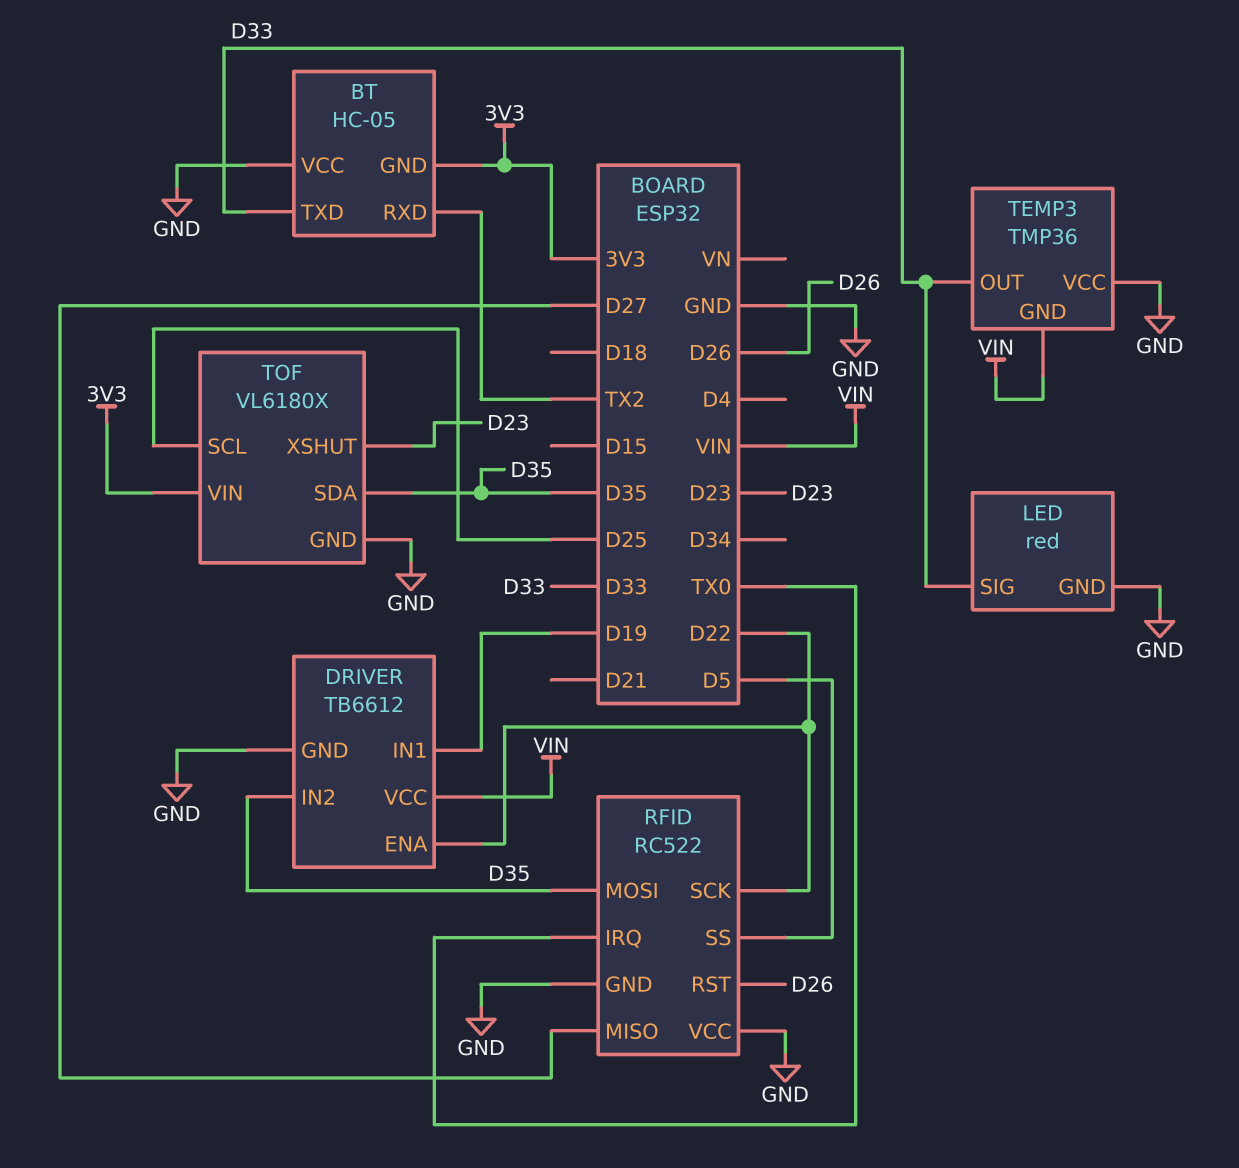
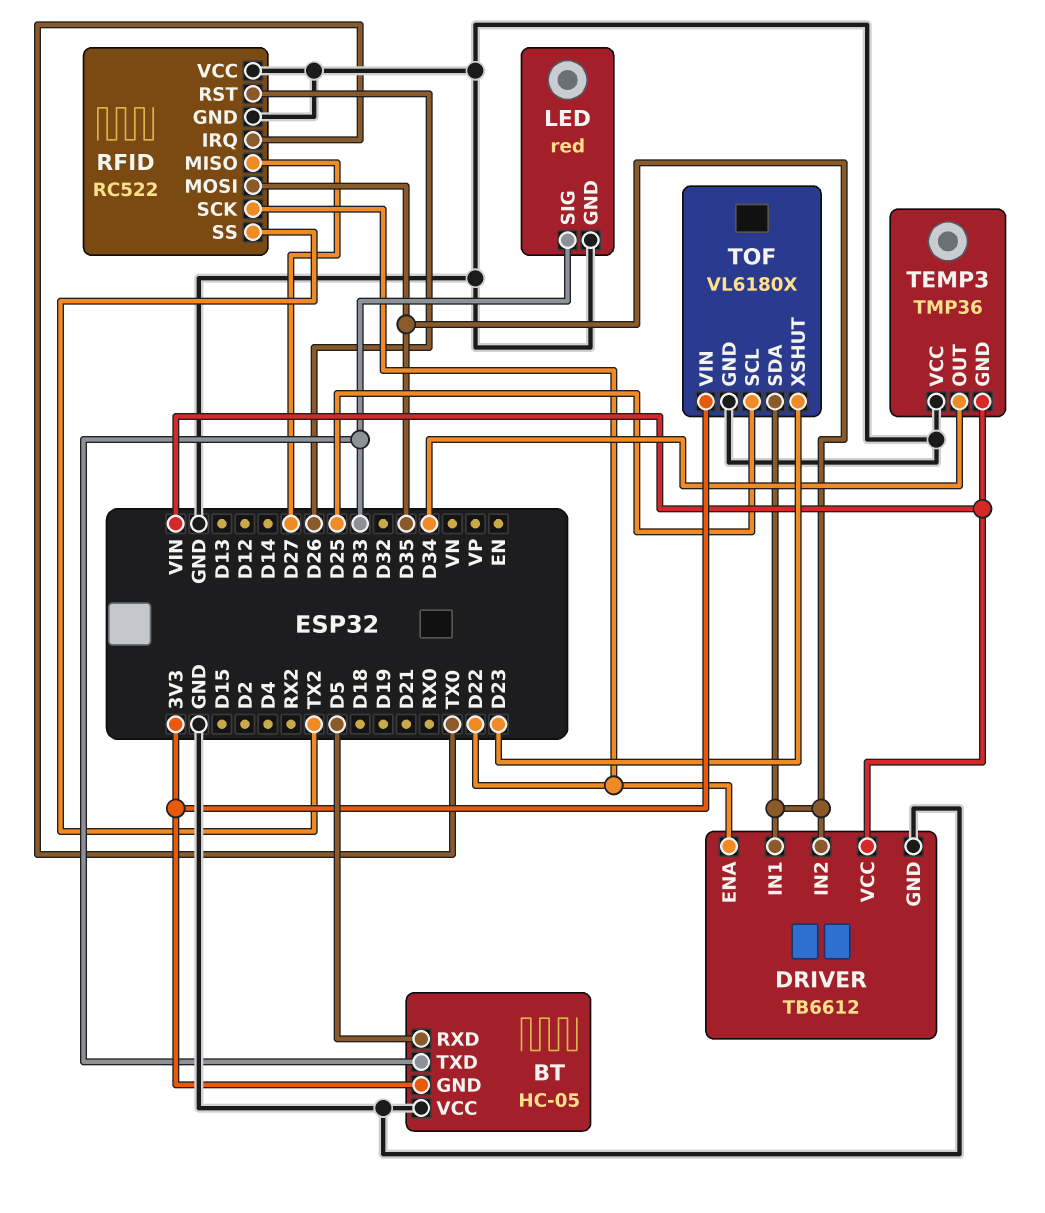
BT pin RXD: TX2 -> D5
DRIVER pin IN1: D19 -> D35
RFID pin SS: D5 -> TX2
TEMP3 pin OUT: D33 -> D34

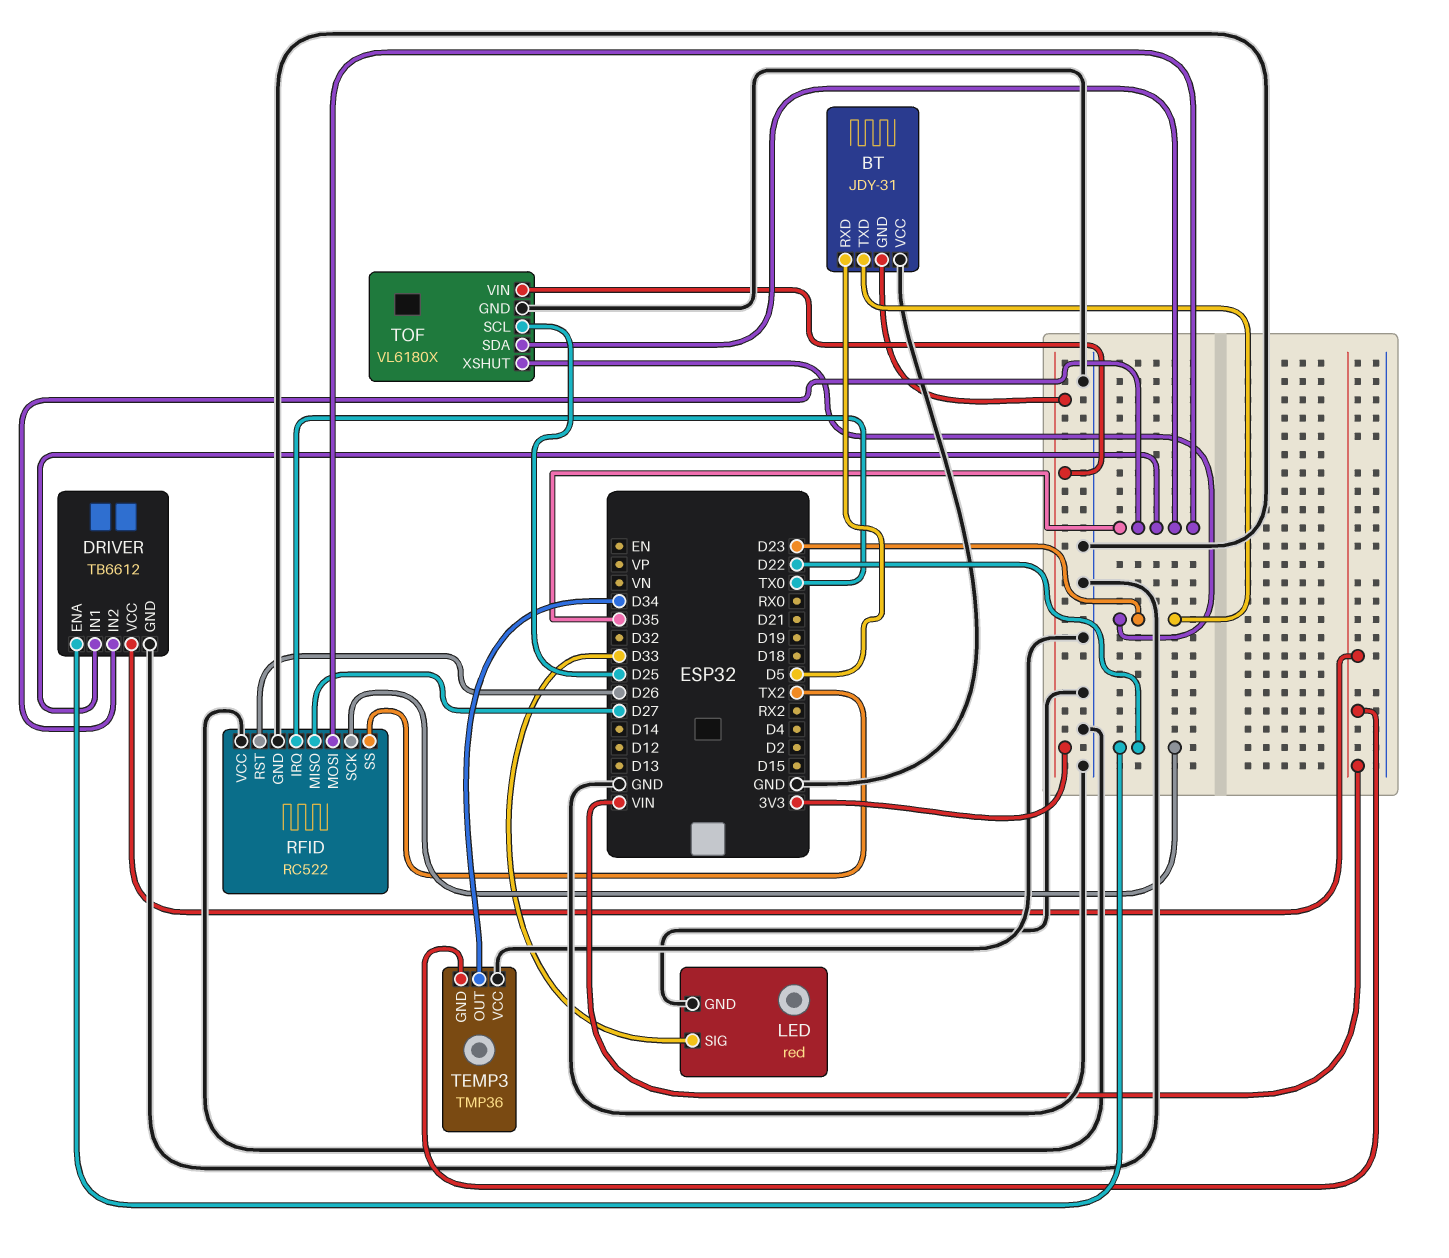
BT: HC-05 -> JDY-31
BT pin TXD: D33 -> D23

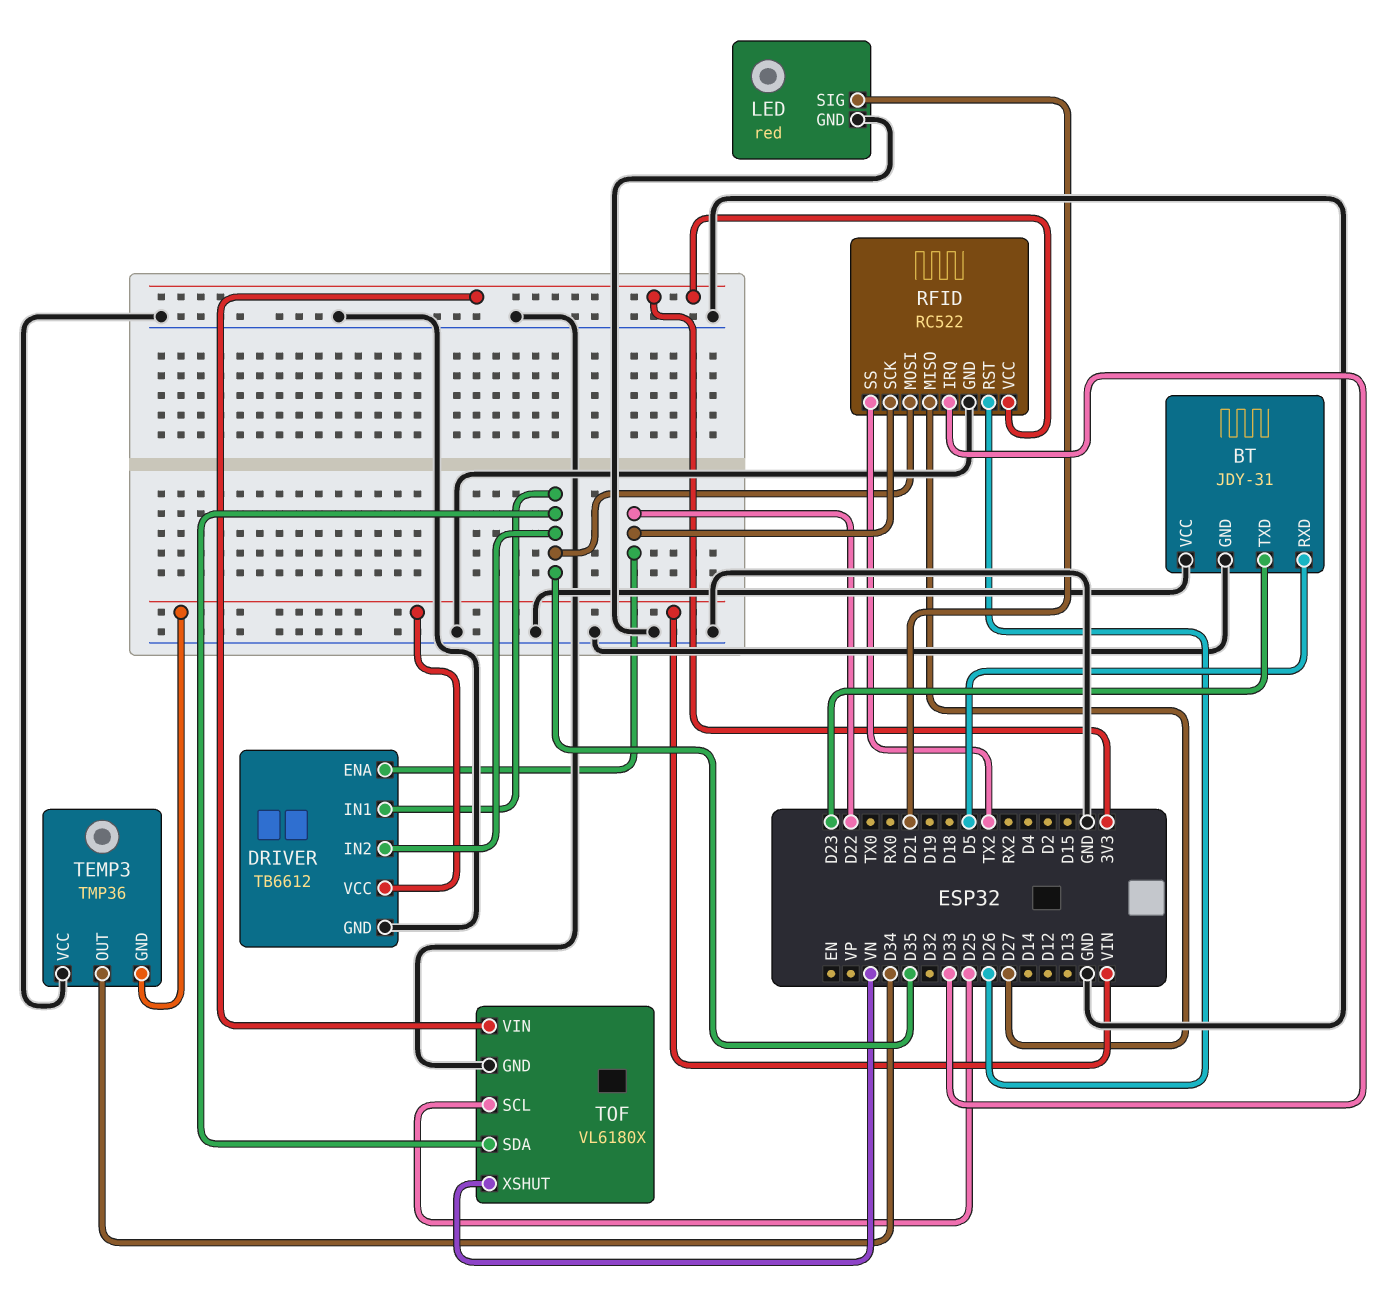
BT pin GND: 3V3 -> GND
LED pin SIG: D33 -> D21
RFID pin IRQ: TX0 -> D33
RFID pin VCC: GND -> 3V3
TOF pin XSHUT: D23 -> VN

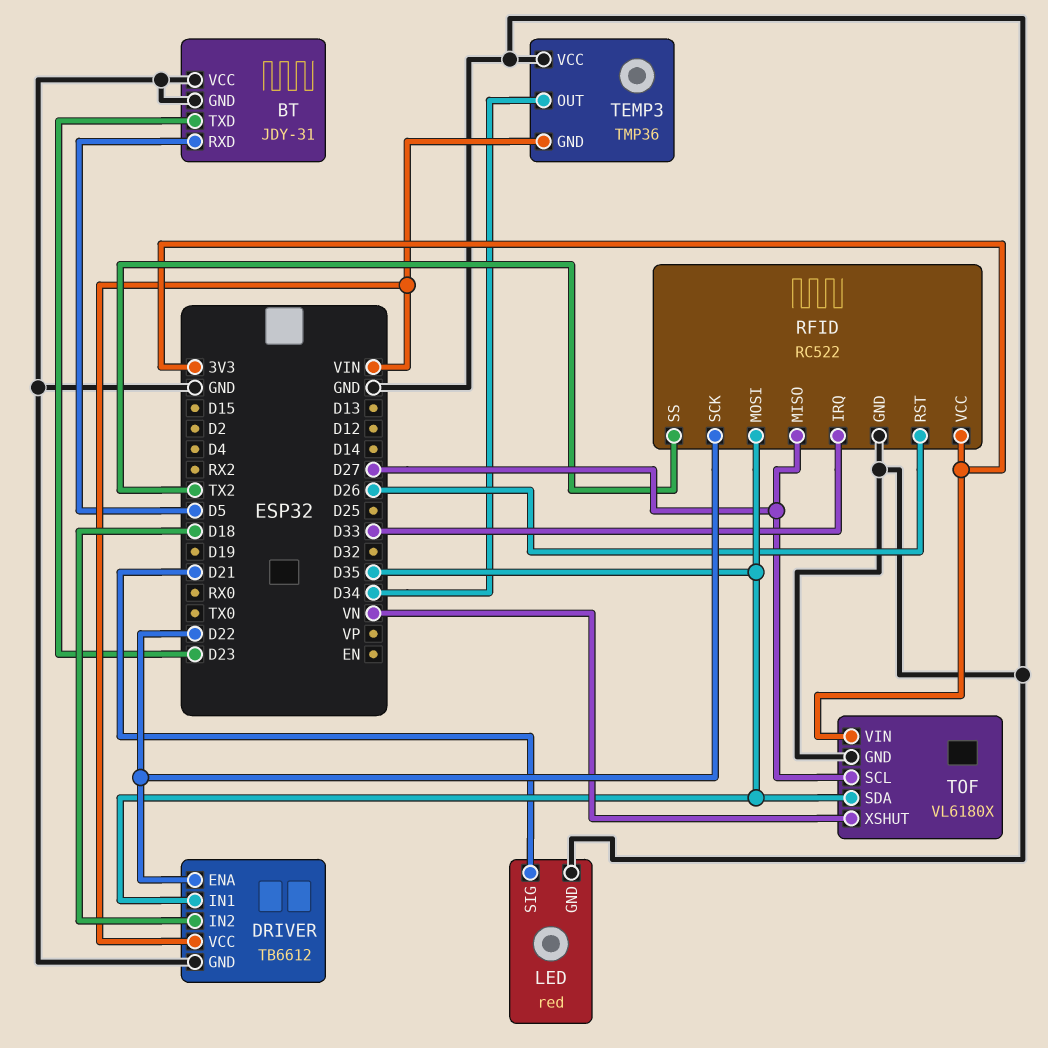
DRIVER pin IN2: D35 -> D18
TOF pin SCL: D25 -> D27

